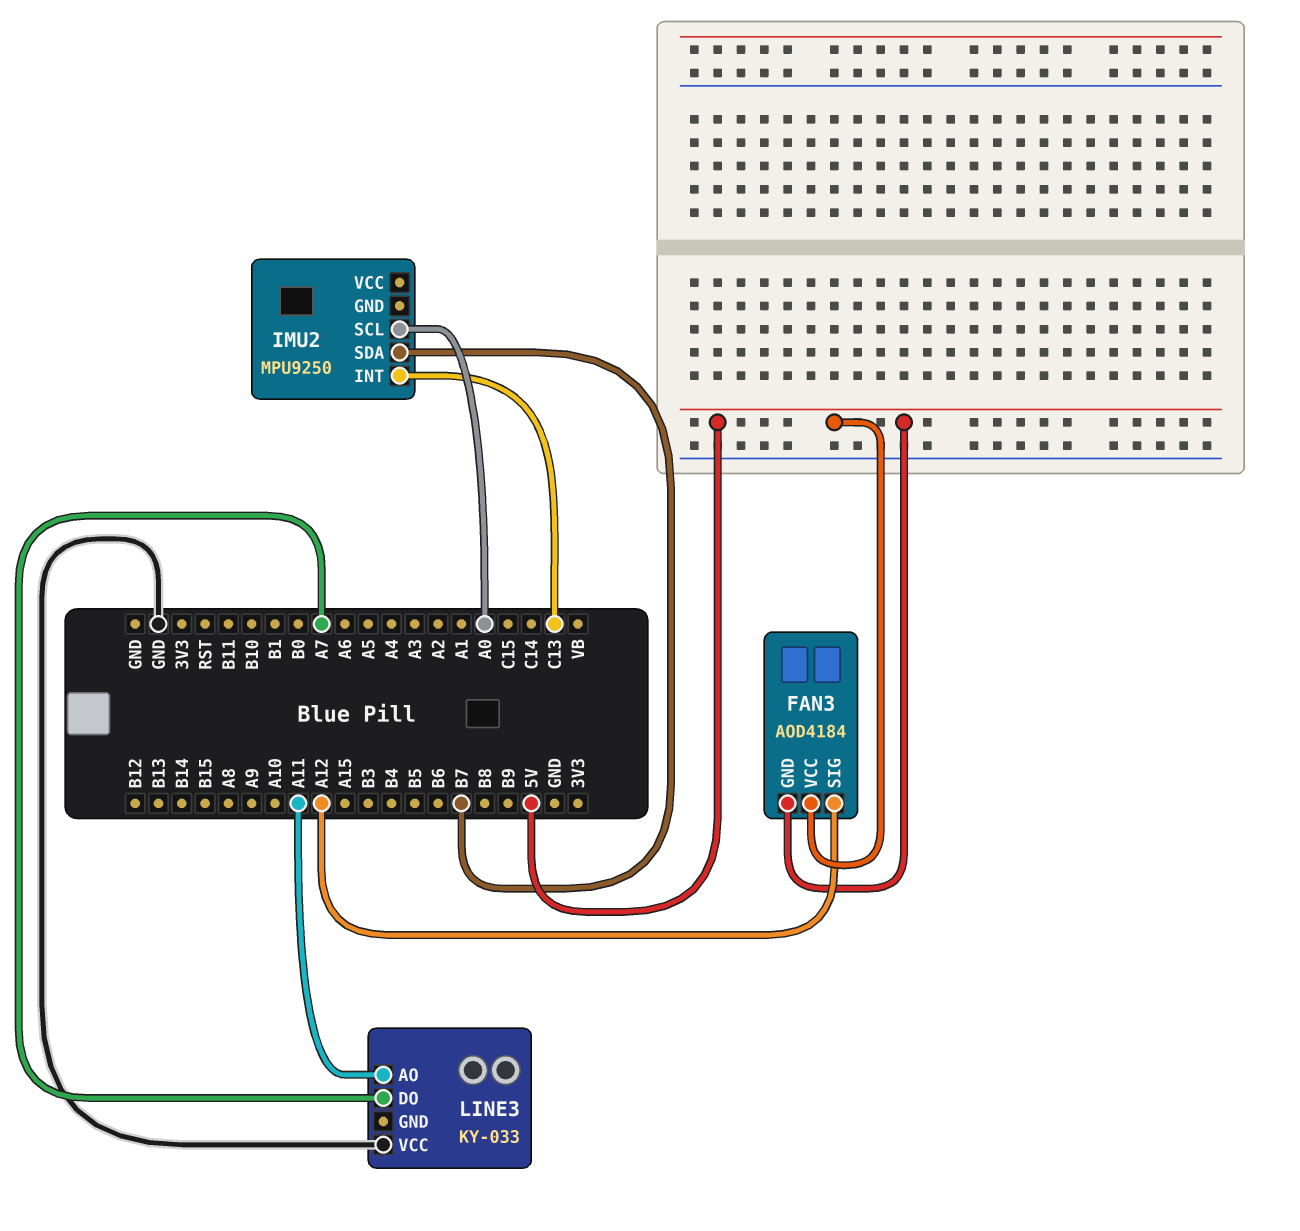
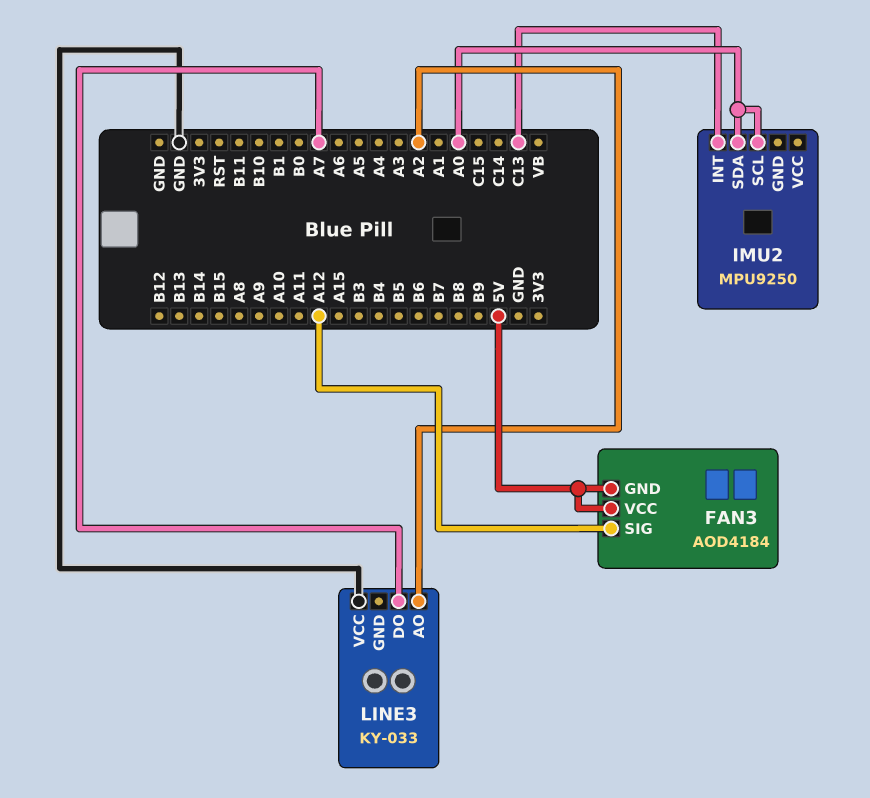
IMU2 pin SDA: B7 -> A0
LINE3 pin AO: A11 -> A2

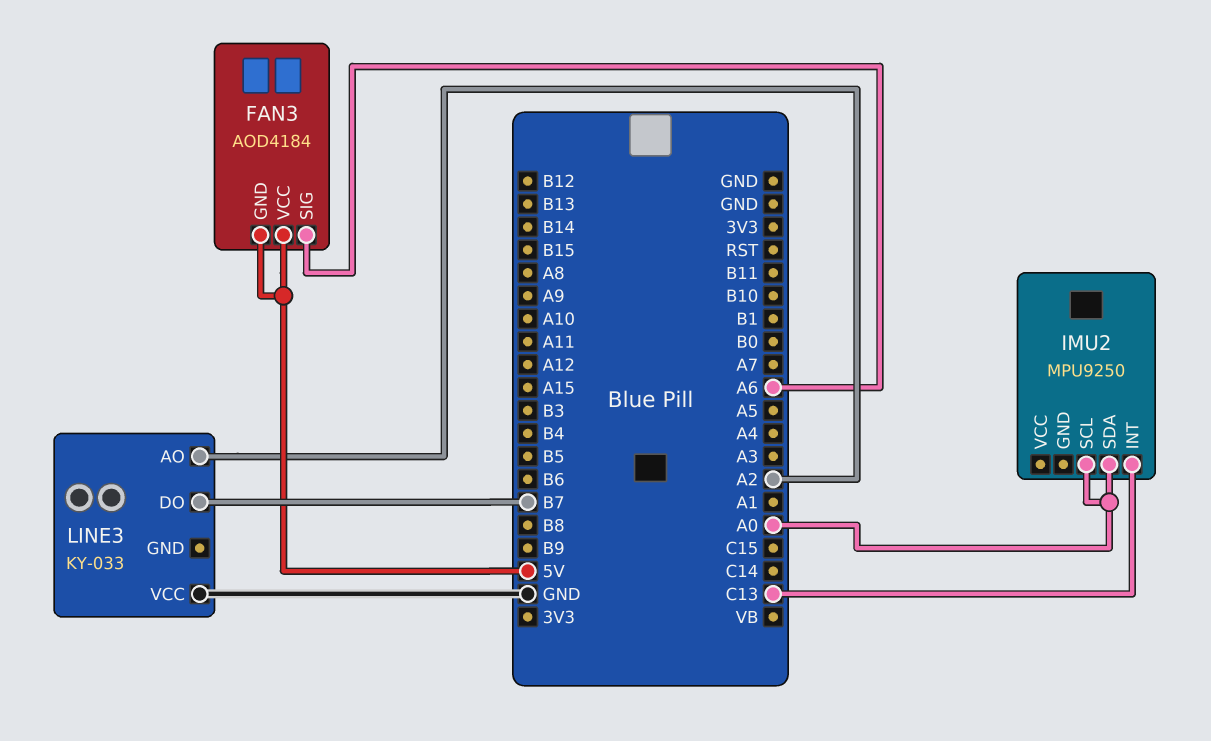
FAN3 pin SIG: A12 -> A6
LINE3 pin DO: A7 -> B7

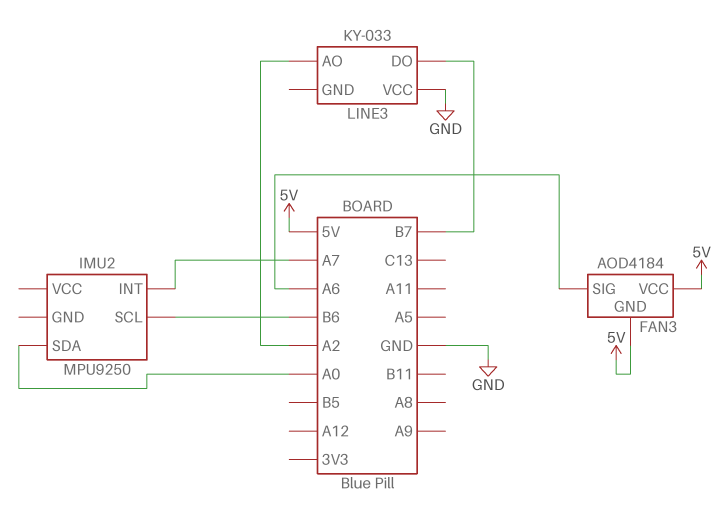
IMU2 pin INT: C13 -> A7
IMU2 pin SCL: A0 -> B6

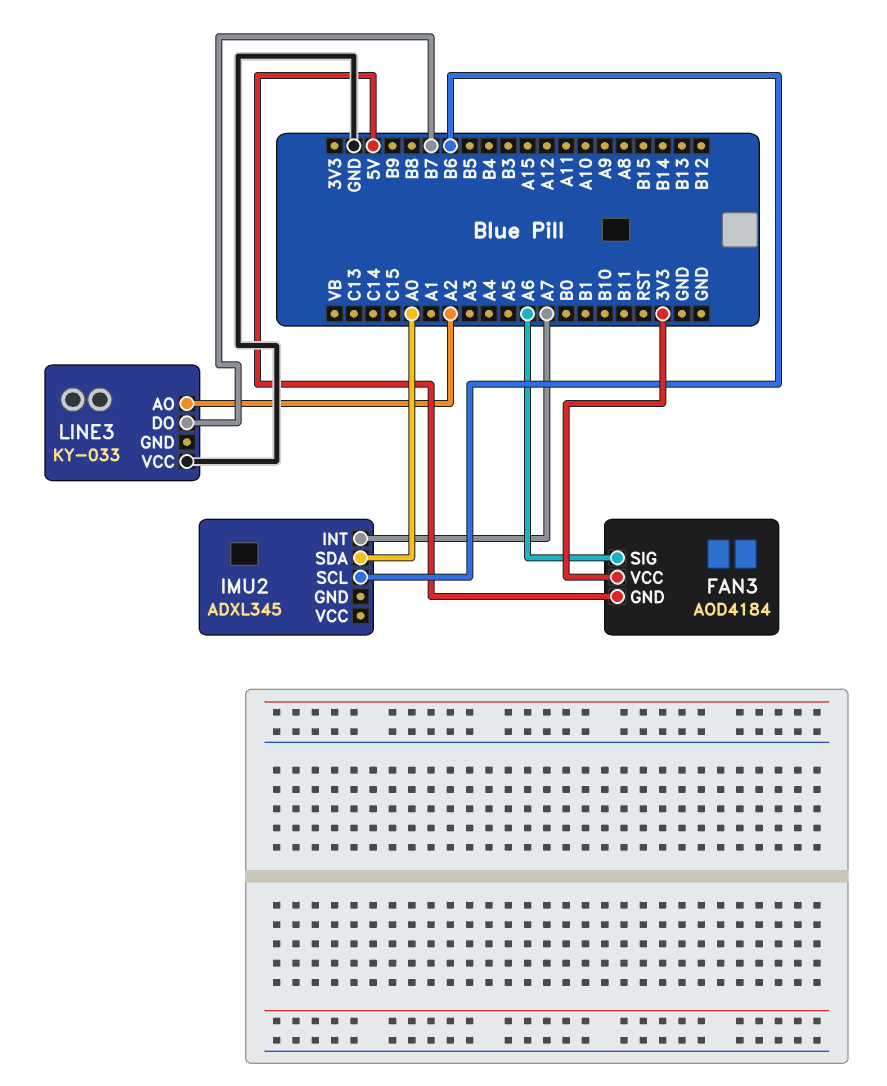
FAN3 pin VCC: 5V -> 3V3
IMU2: MPU9250 -> ADXL345

